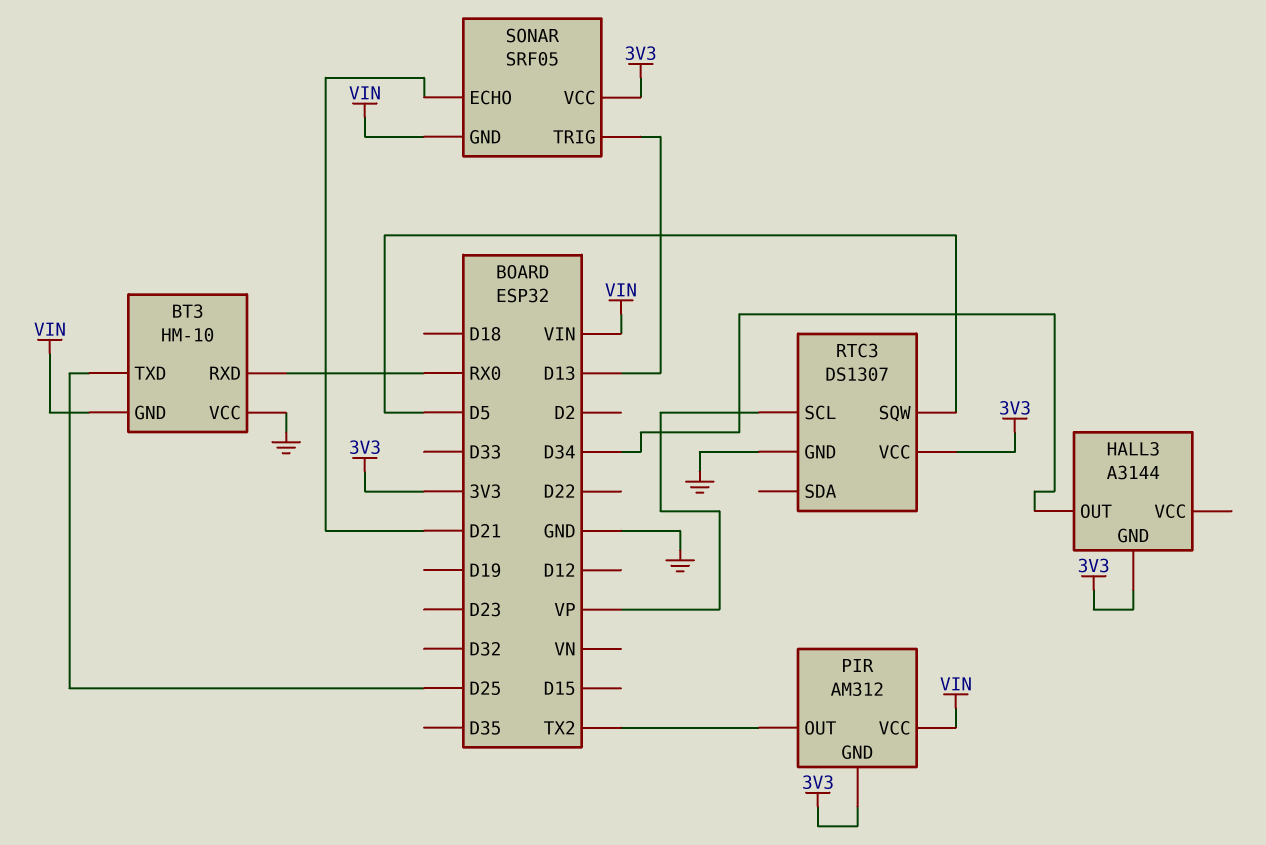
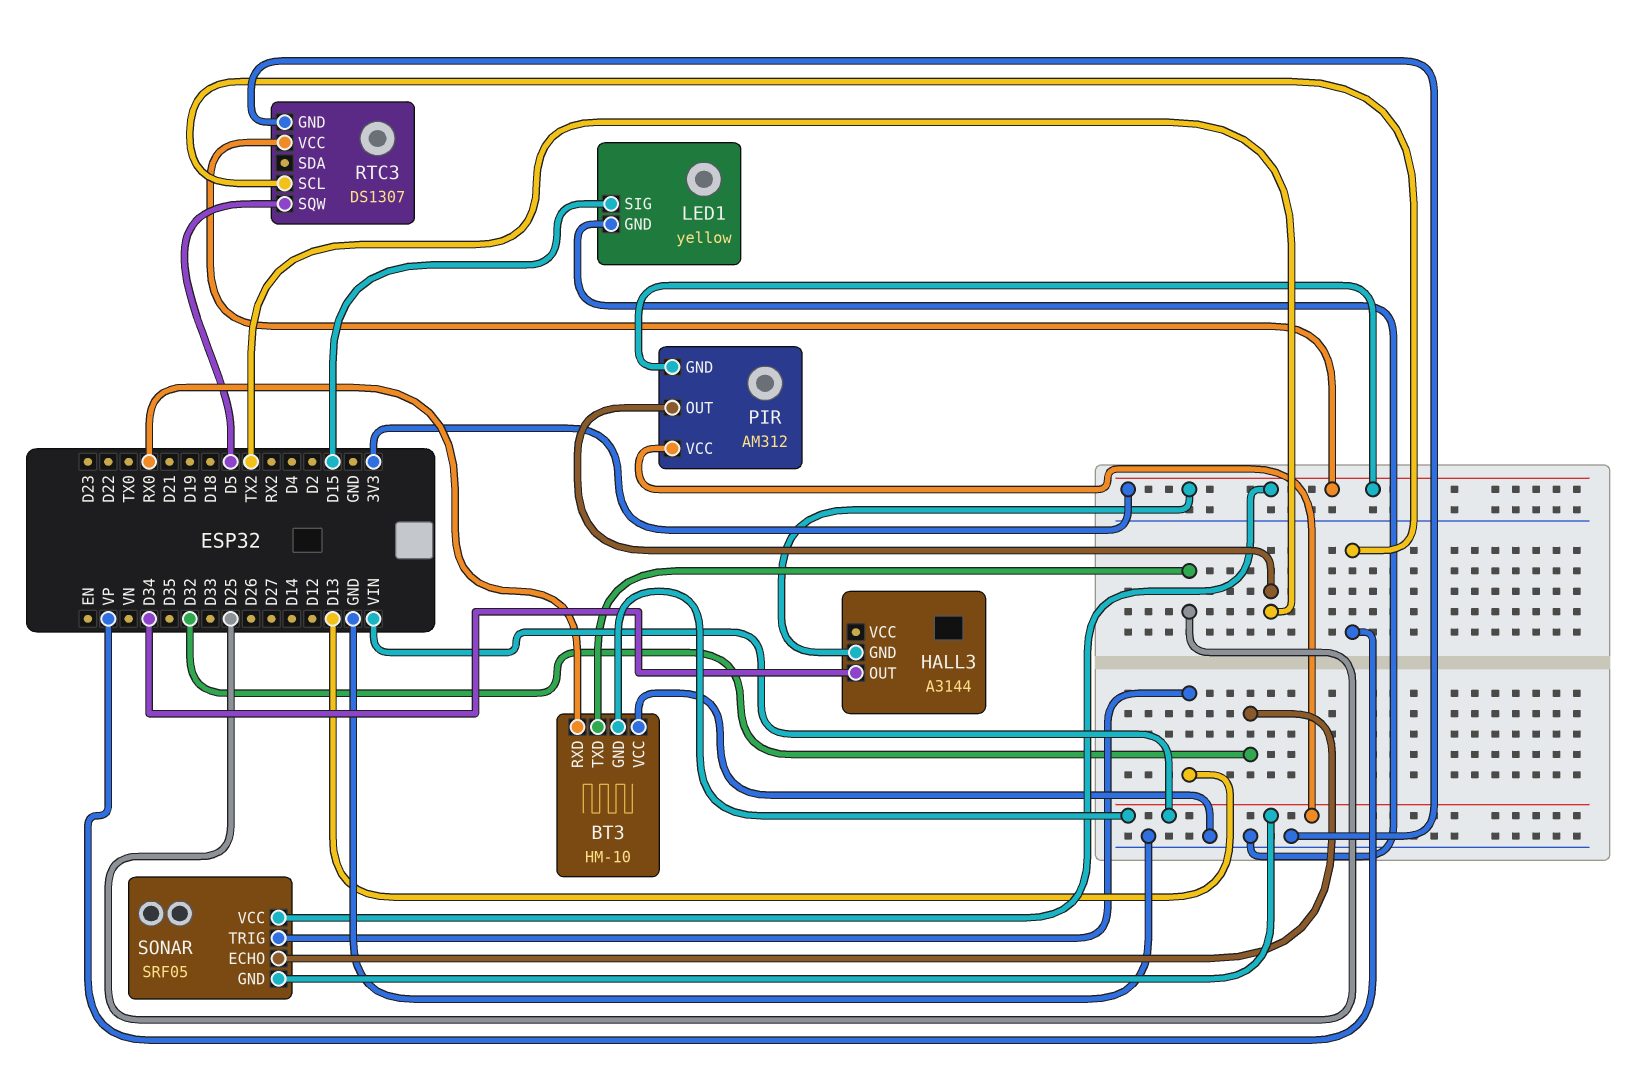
LED1: none -> yellow
LED1 pin GND: none -> GND
LED1 pin SIG: none -> D15
SONAR pin ECHO: D21 -> D32

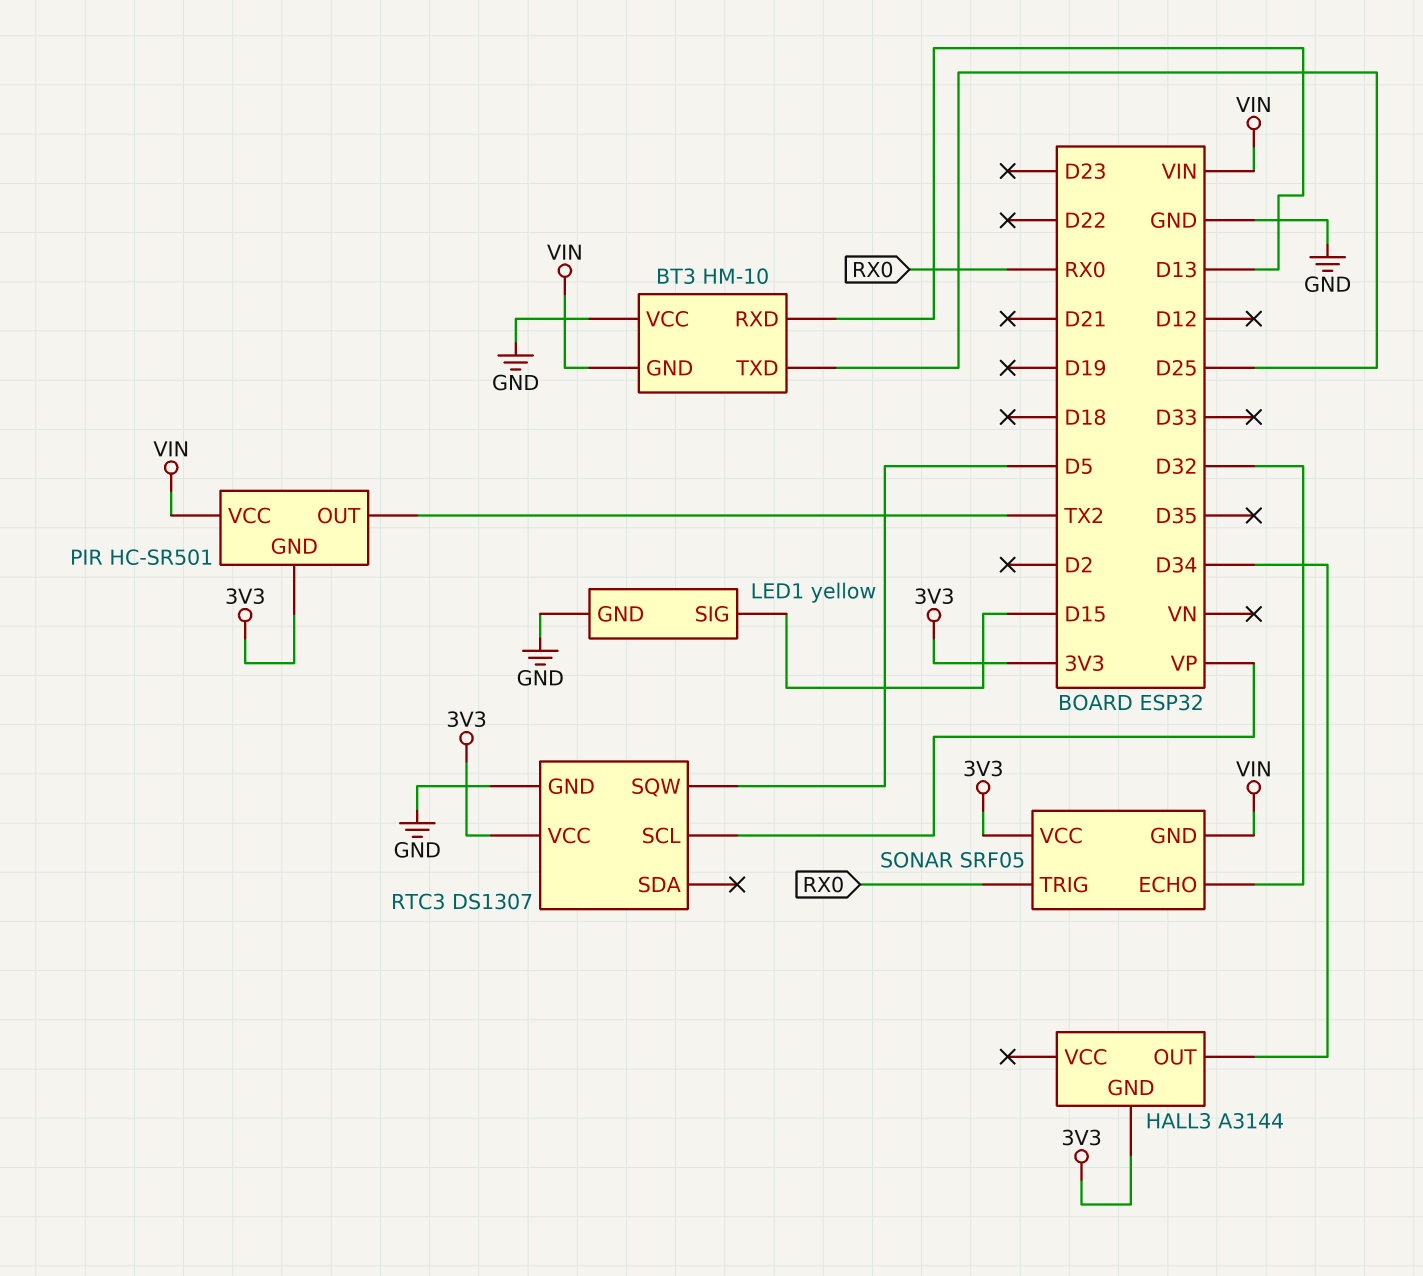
BT3 pin RXD: RX0 -> D13
PIR: AM312 -> HC-SR501
SONAR pin TRIG: D13 -> RX0

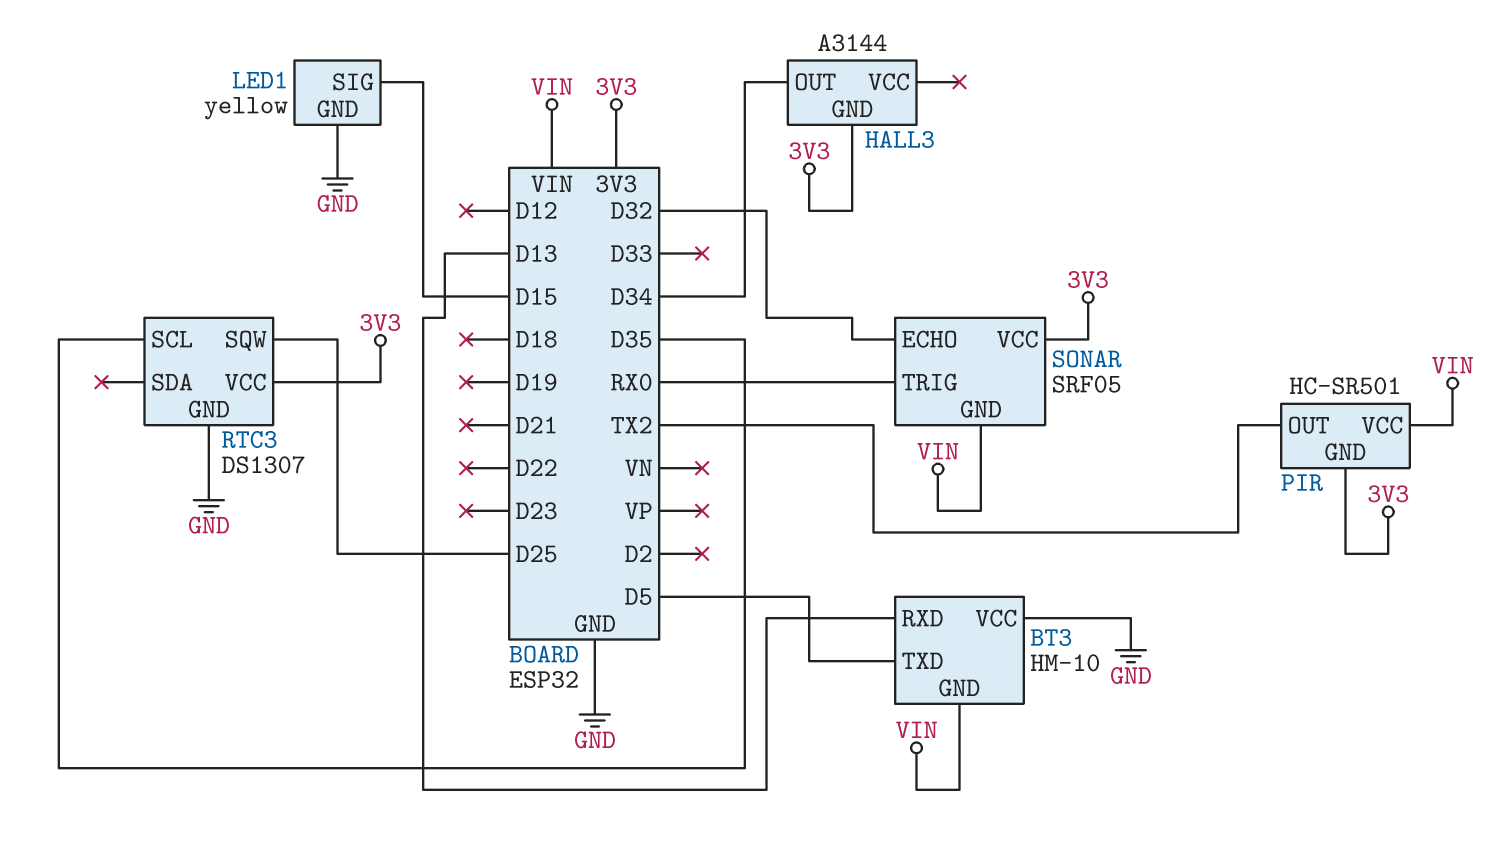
BT3 pin TXD: D25 -> D5
RTC3 pin SCL: VP -> D35
RTC3 pin SQW: D5 -> D25

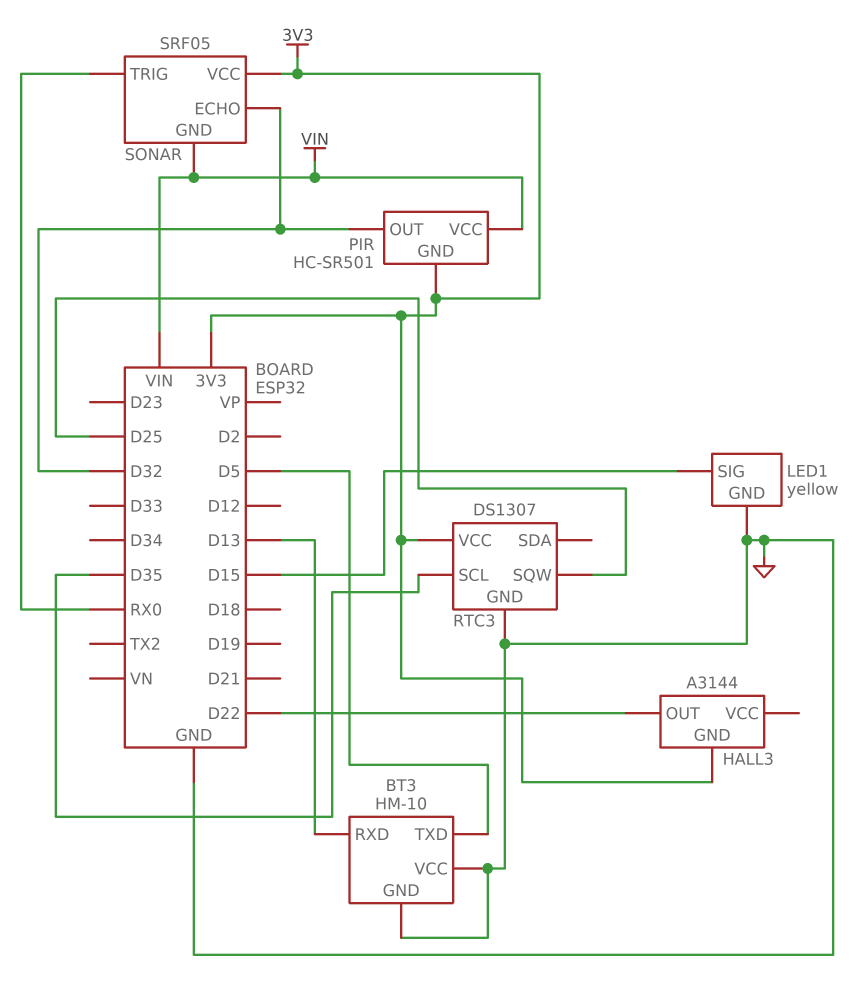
BT3 pin GND: VIN -> GND
HALL3 pin OUT: D34 -> D22
PIR pin OUT: TX2 -> D32

